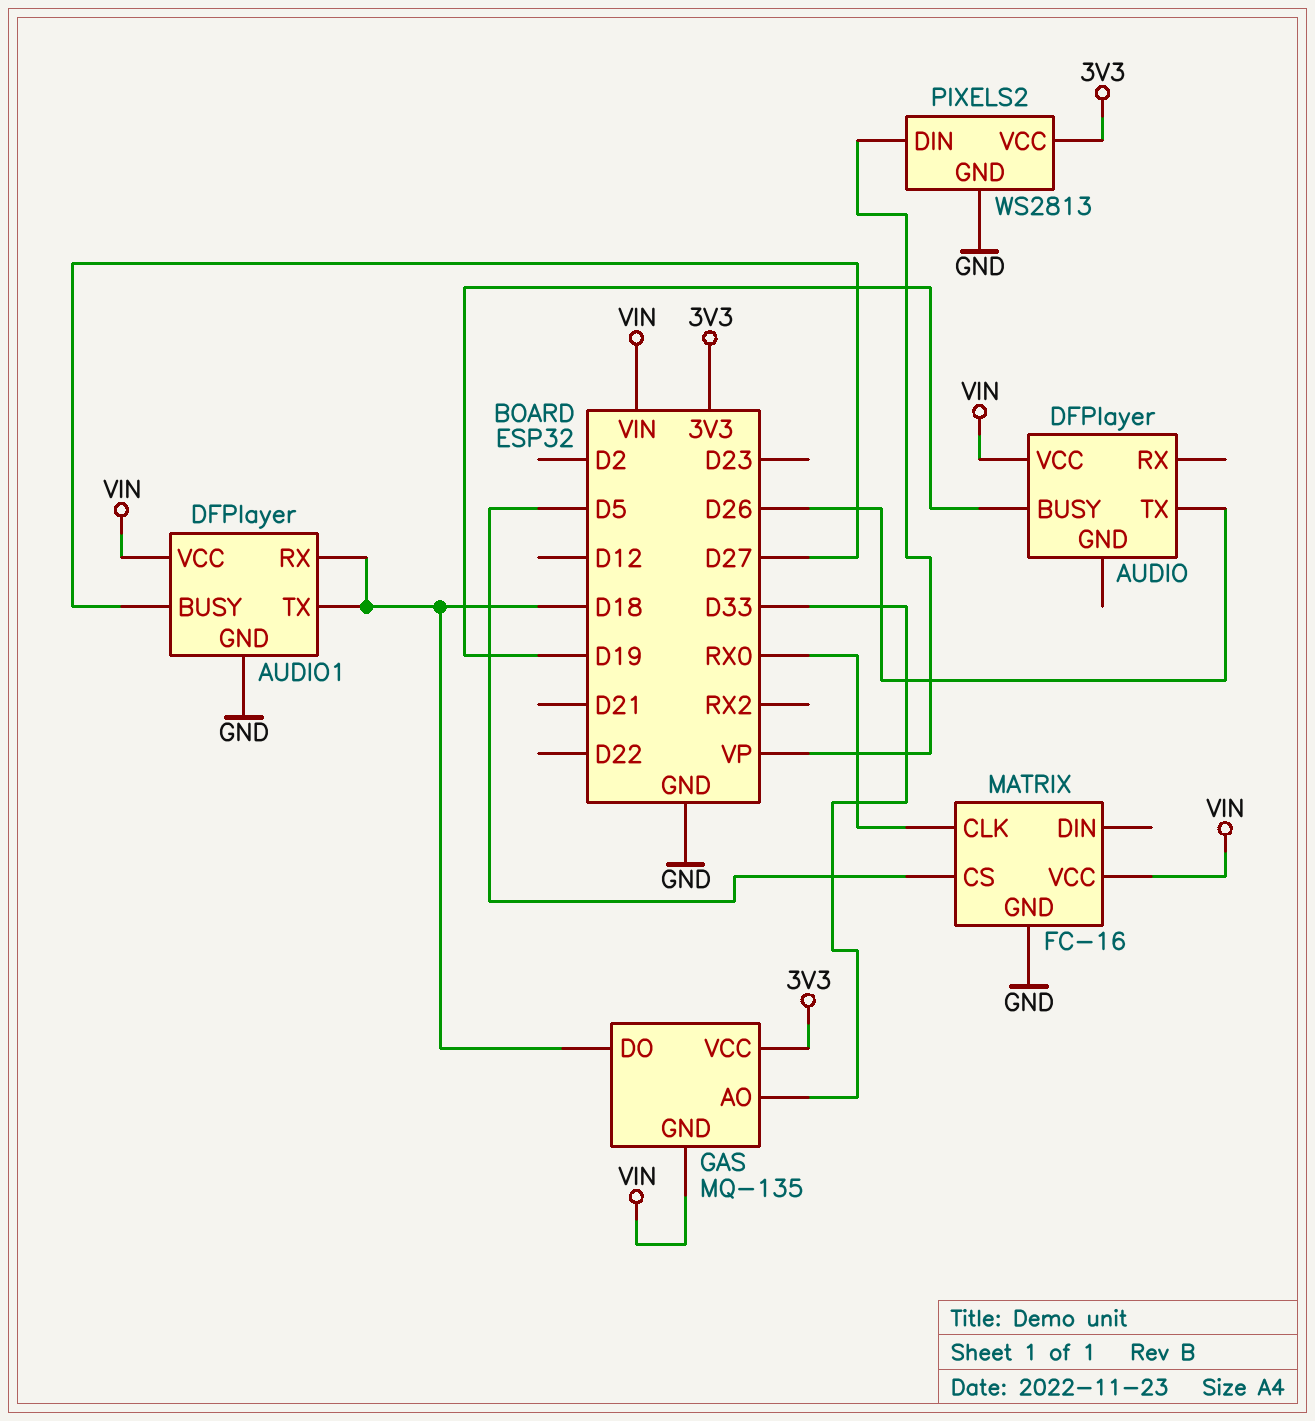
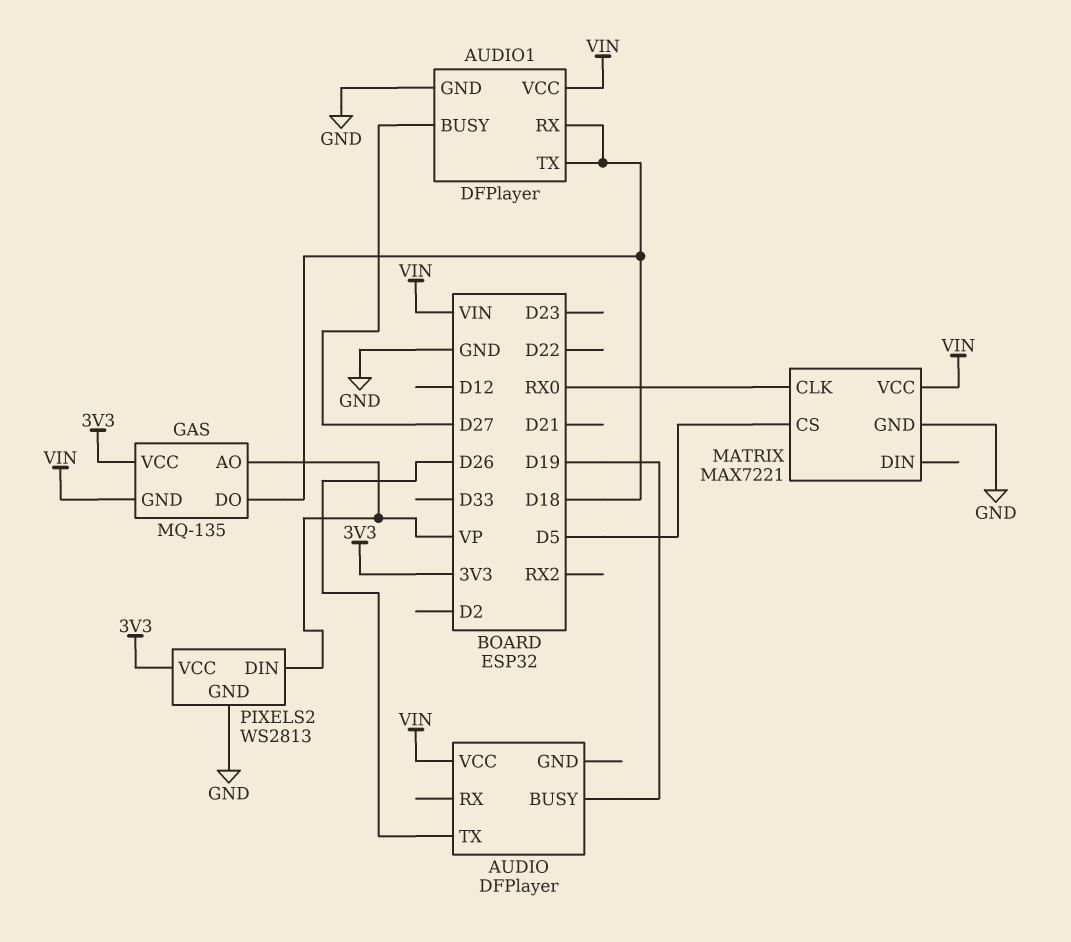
GAS pin AO: D33 -> VP
MATRIX: FC-16 -> MAX7221

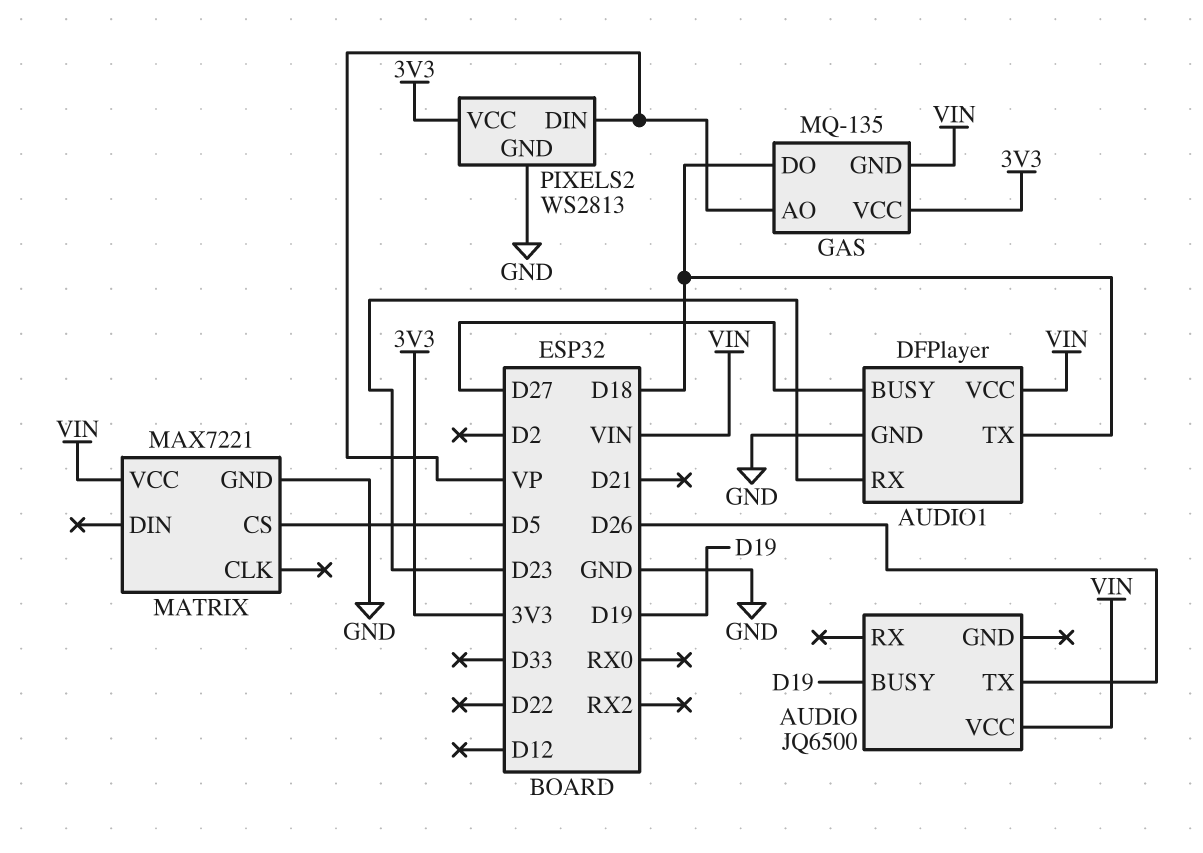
AUDIO: DFPlayer -> JQ6500
AUDIO1 pin RX: D18 -> D23
MATRIX pin CLK: RX0 -> none

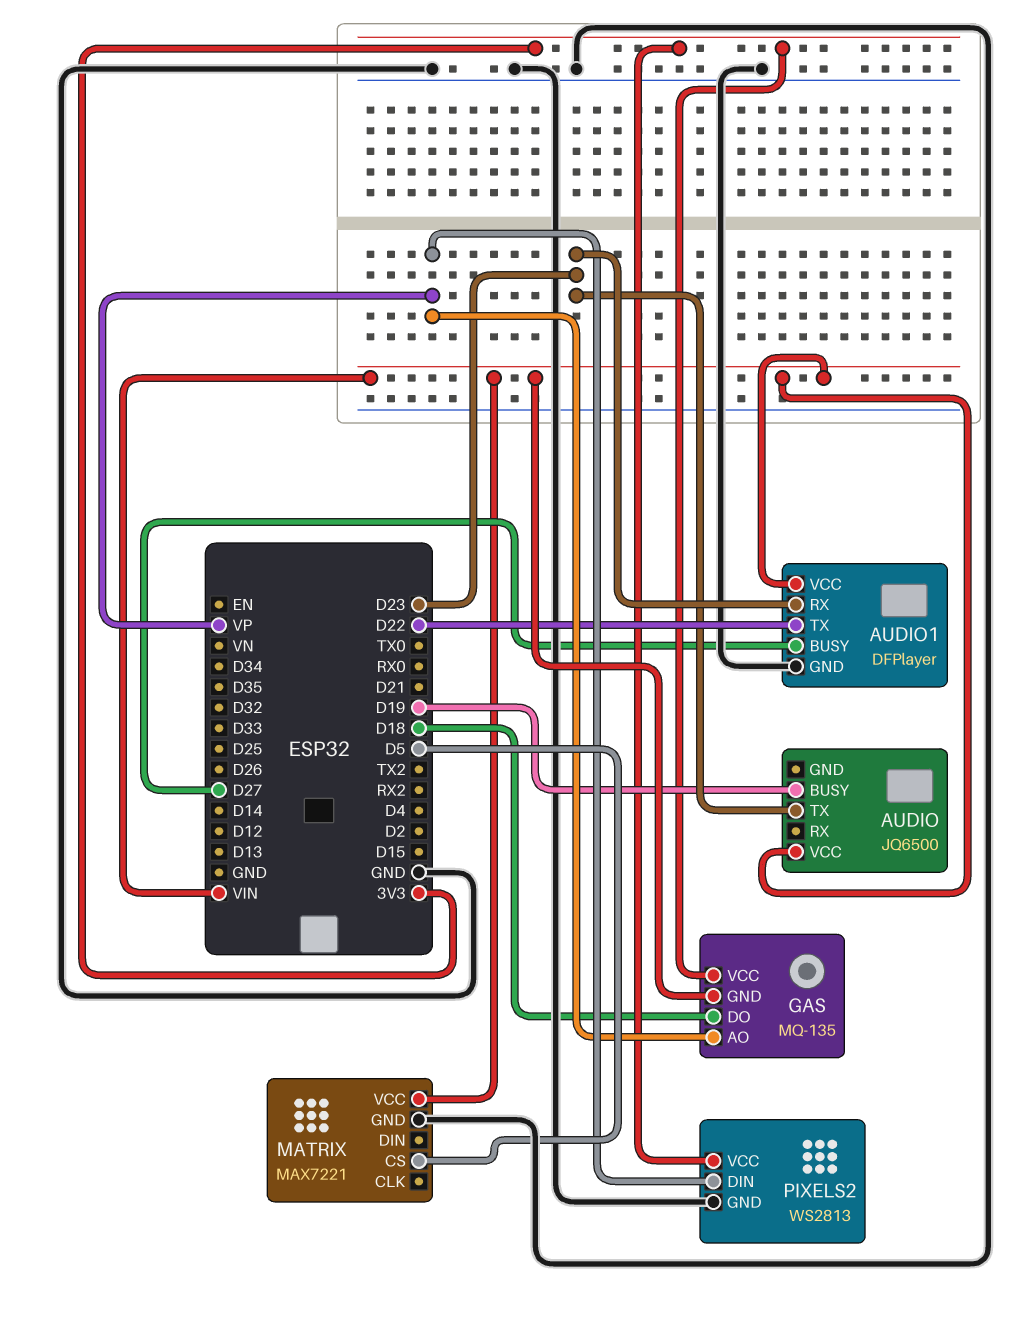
AUDIO pin TX: D26 -> D23
AUDIO1 pin TX: D18 -> D22

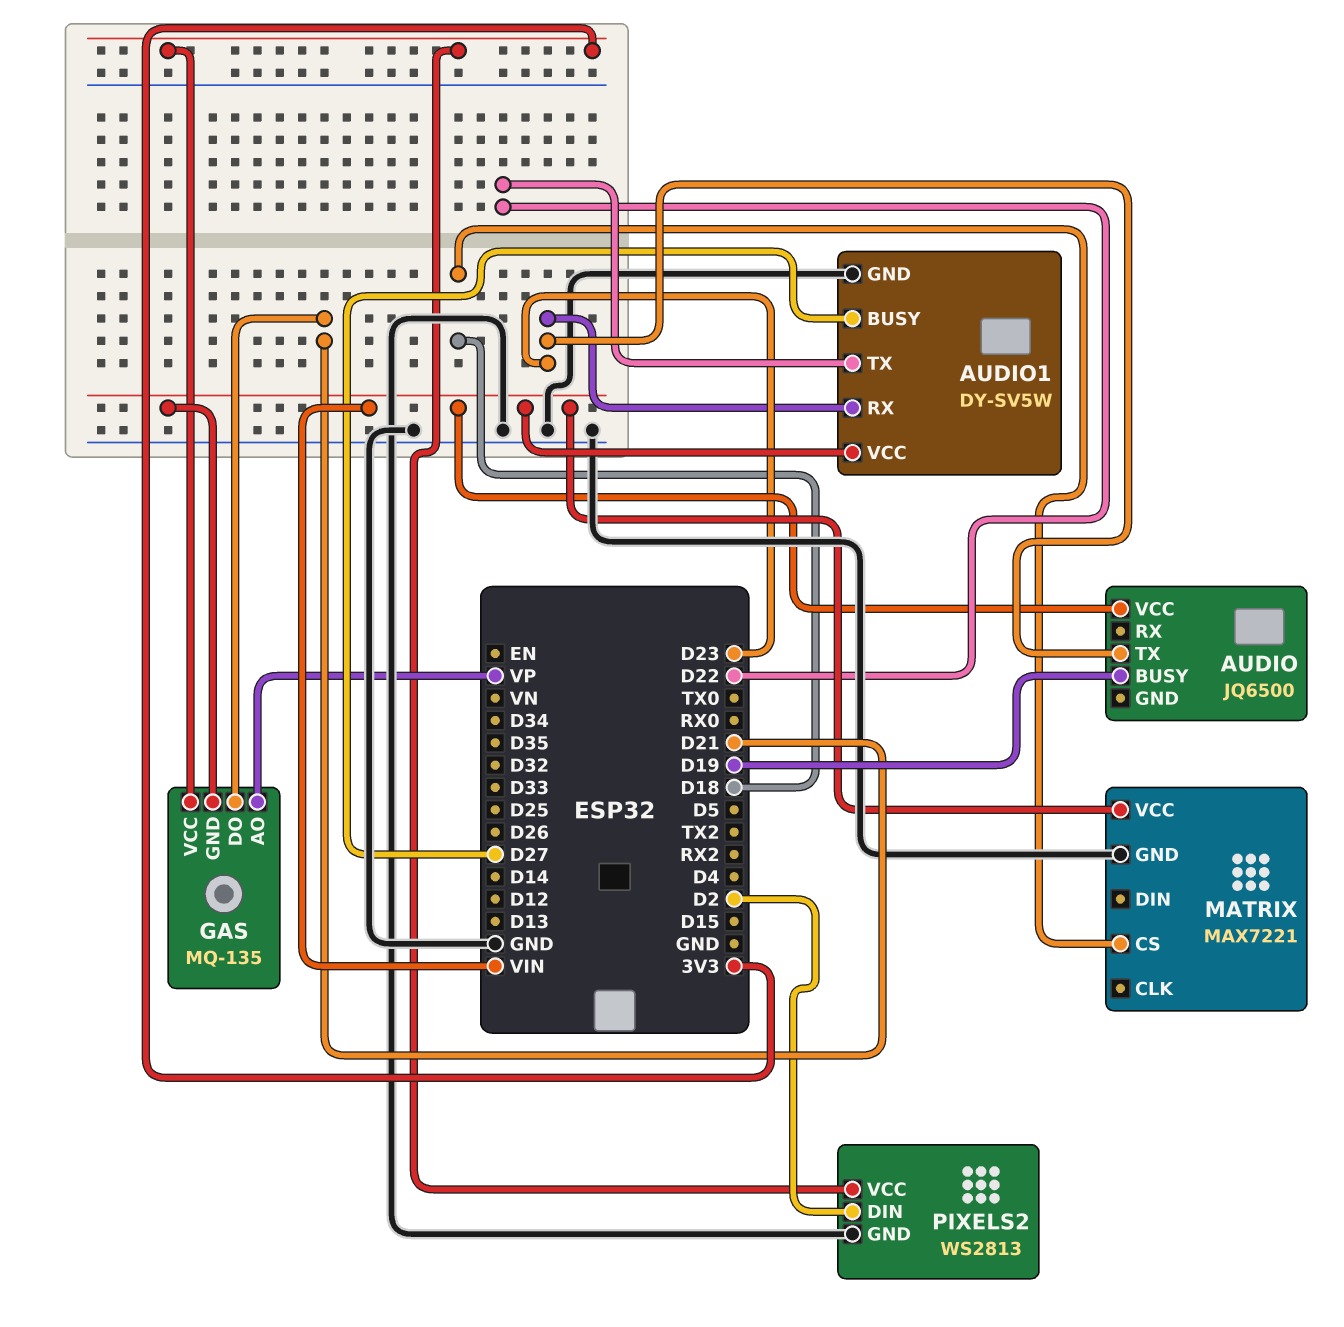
AUDIO1: DFPlayer -> DY-SV5W
GAS pin DO: D18 -> D21
MATRIX pin CS: D5 -> D18
PIXELS2 pin DIN: VP -> D2

